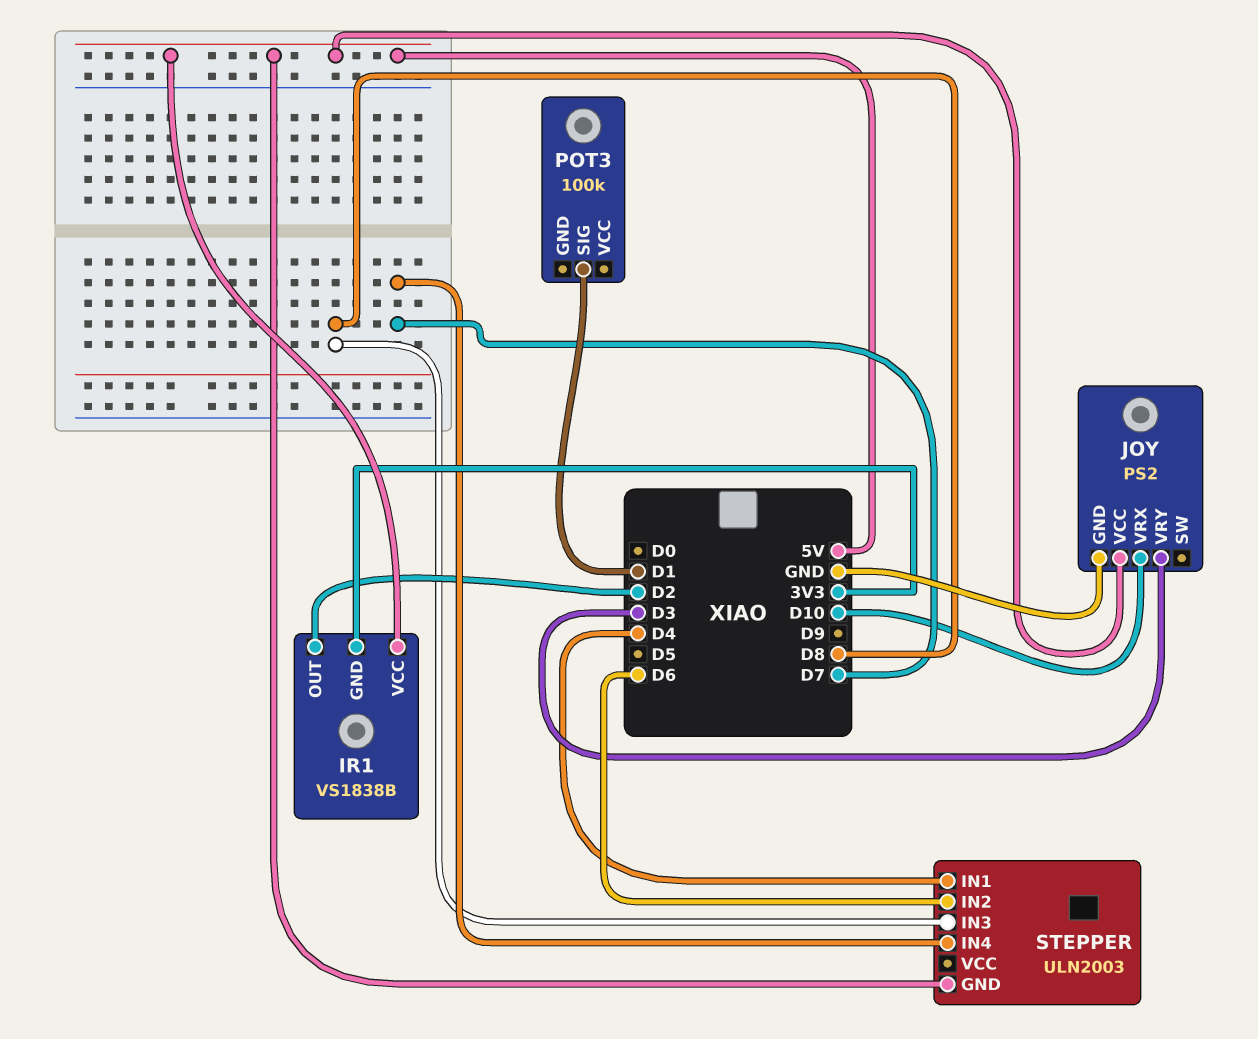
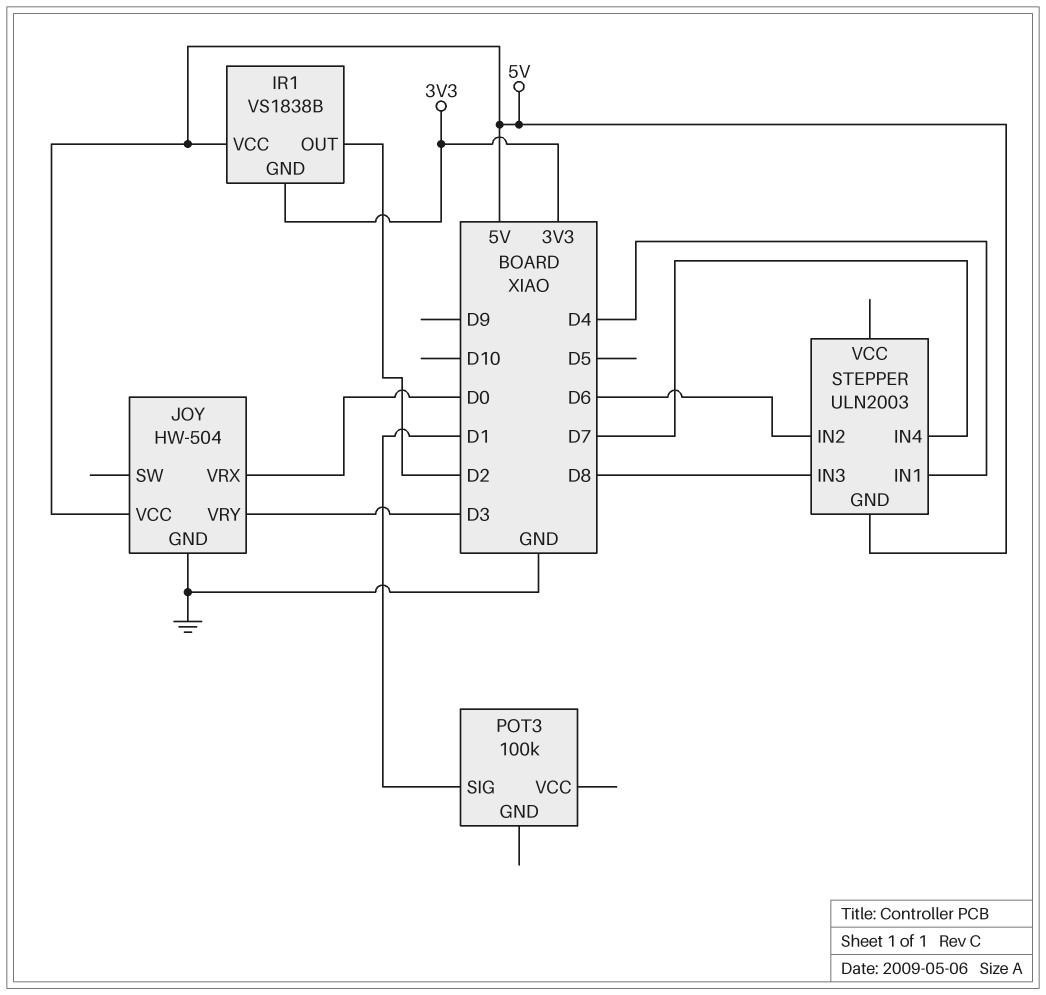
JOY: PS2 -> HW-504
JOY pin VRX: D10 -> D0

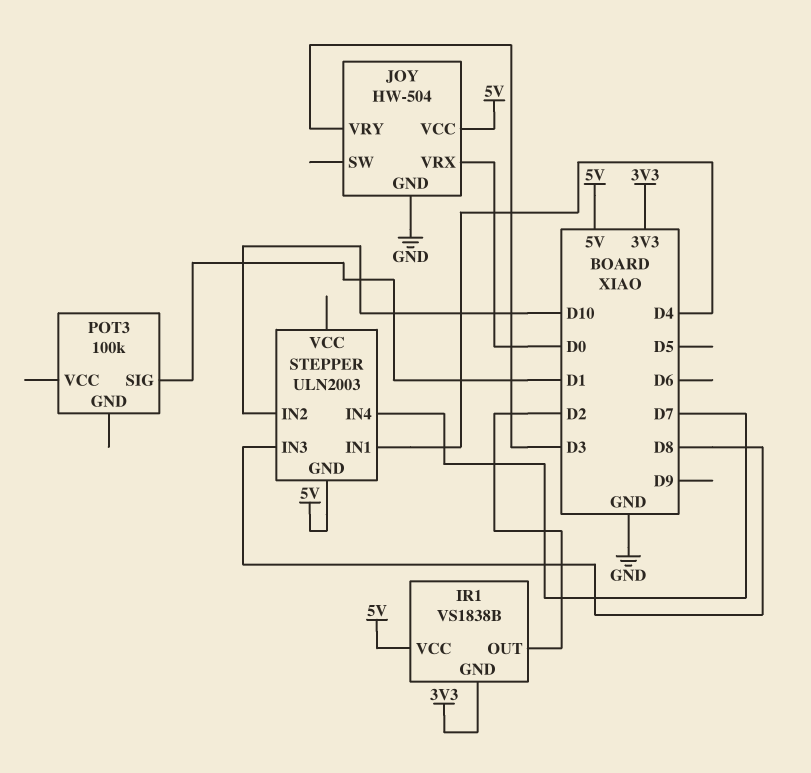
STEPPER pin IN2: D6 -> D10

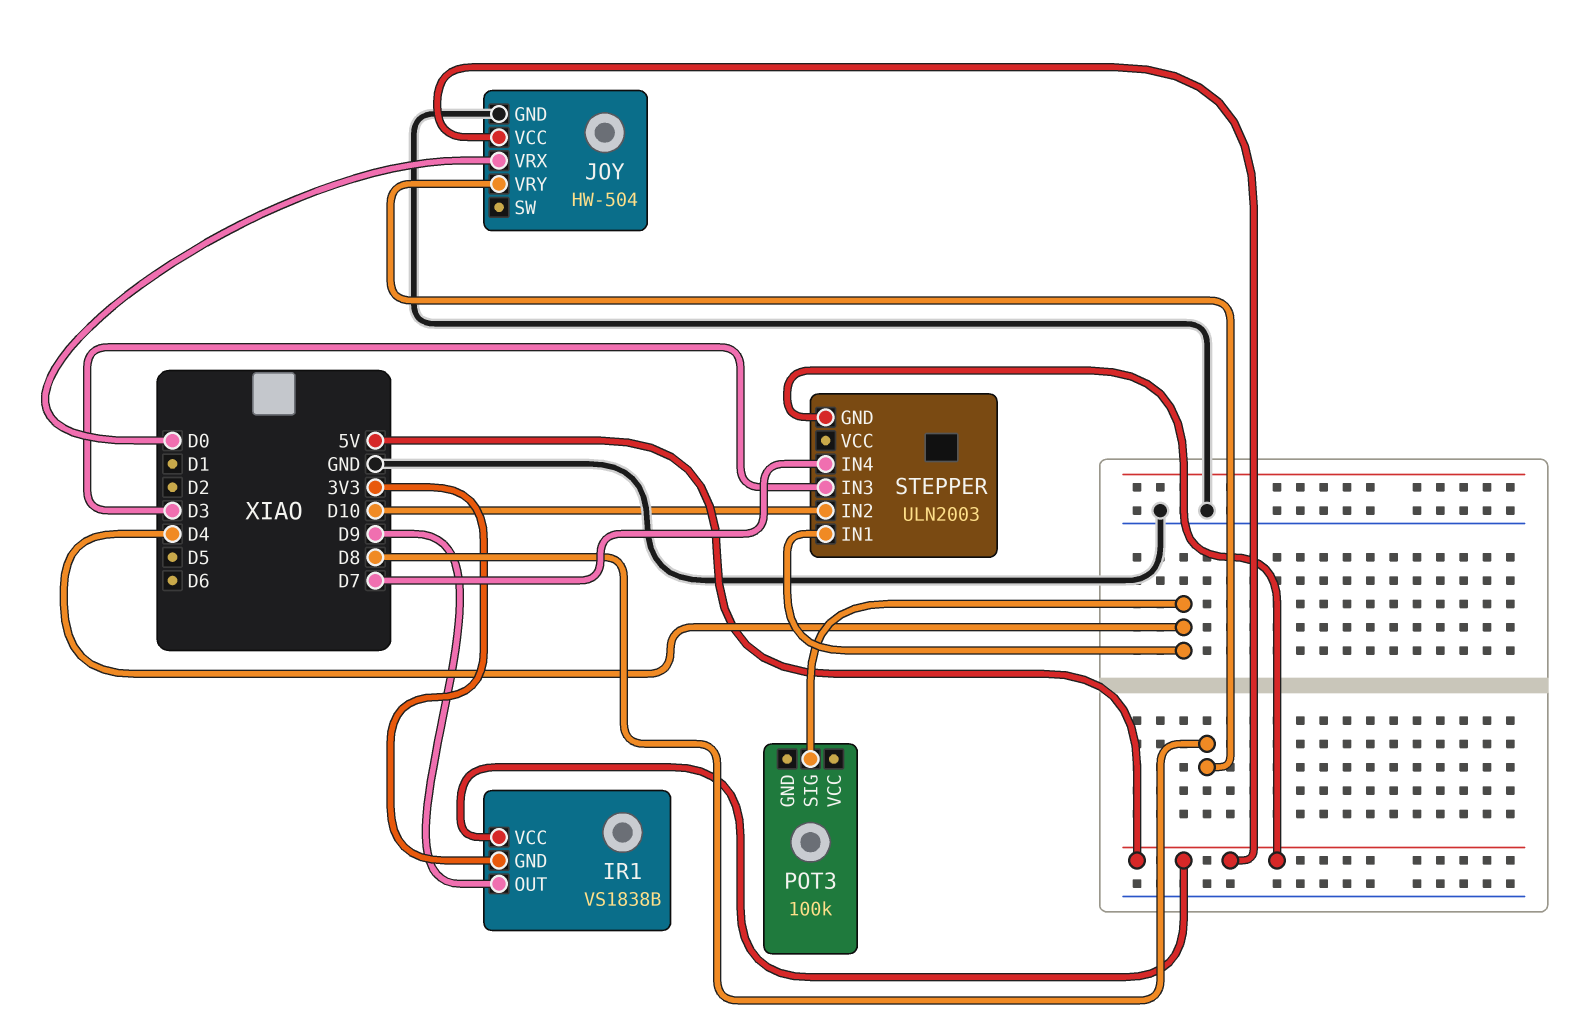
IR1 pin OUT: D2 -> D9
JOY pin VRY: D3 -> D8
POT3 pin SIG: D1 -> D4
STEPPER pin IN3: D8 -> D3

